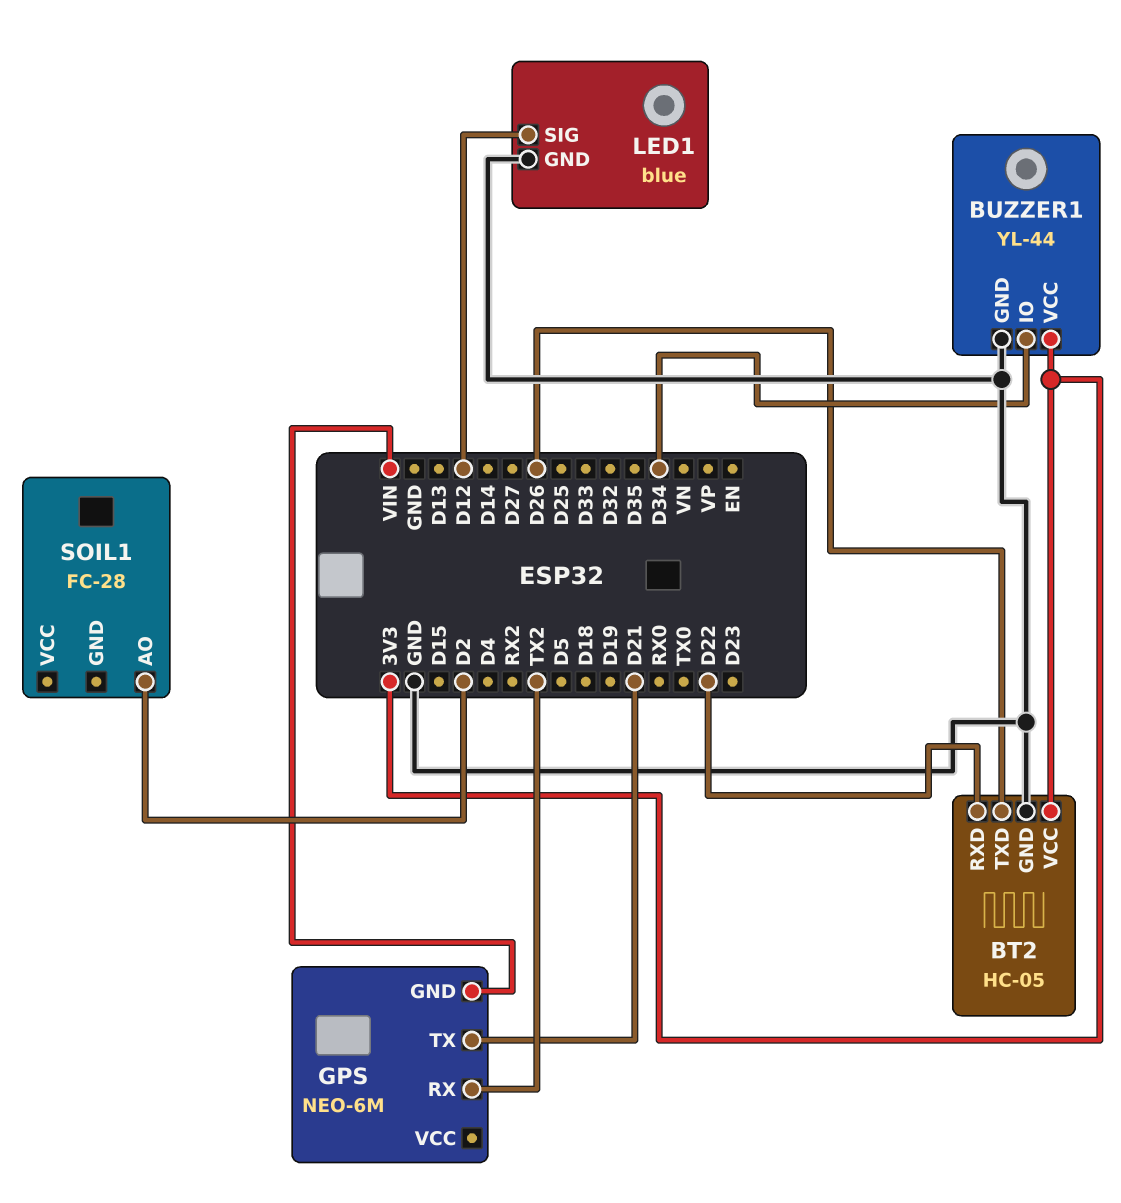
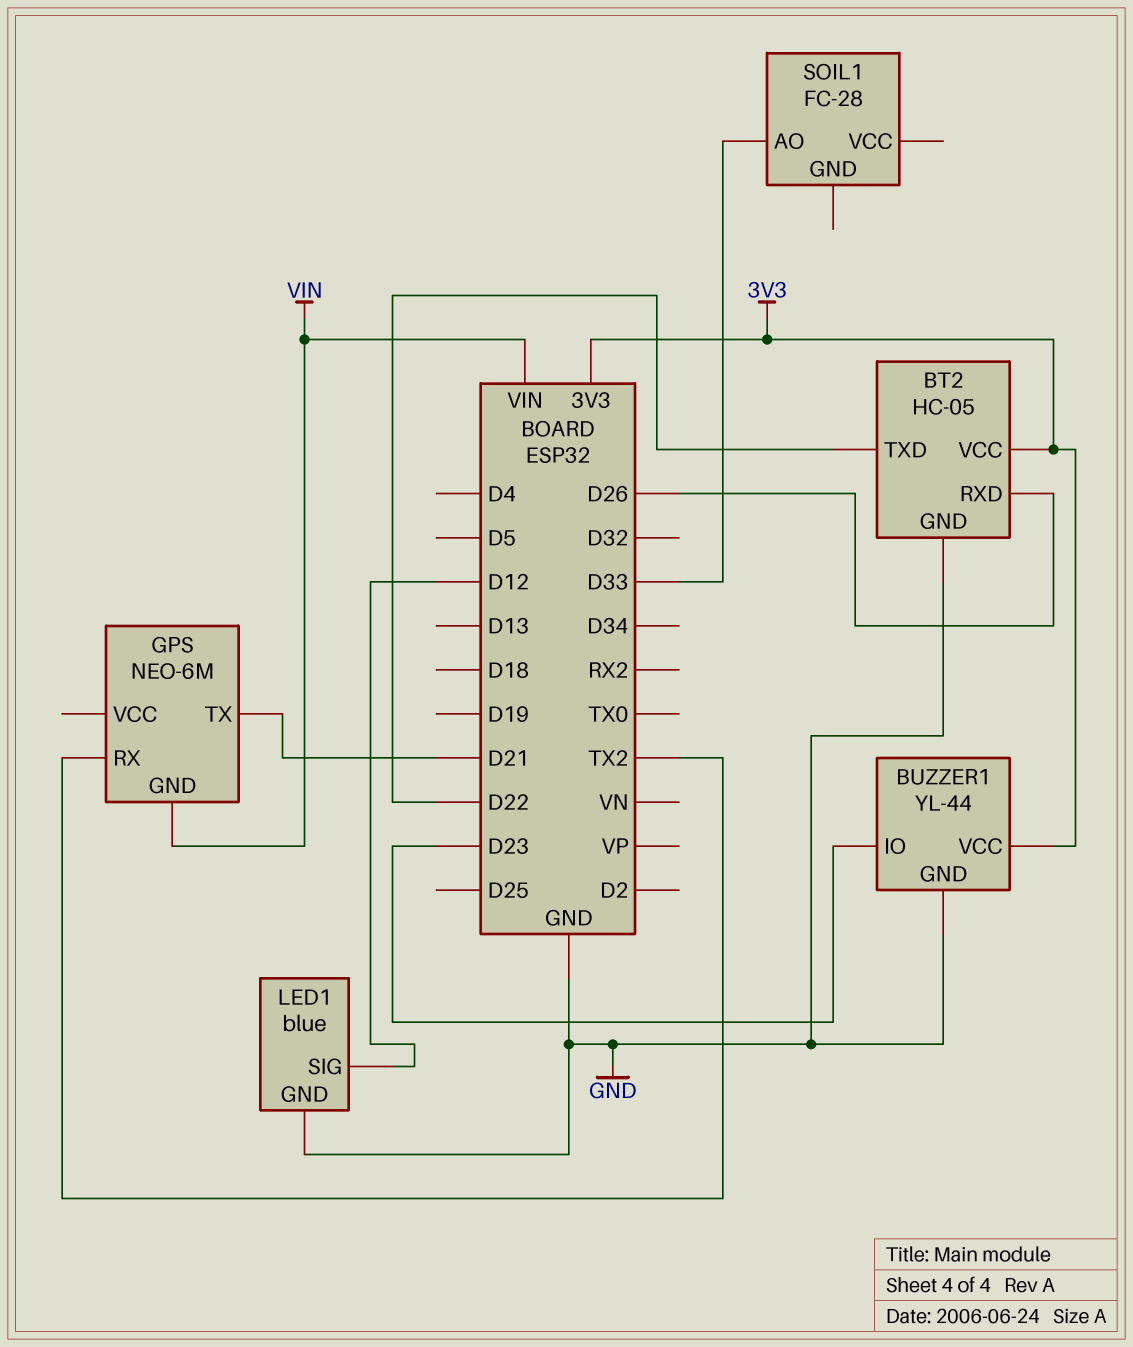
BT2 pin RXD: D22 -> D26
BT2 pin TXD: D26 -> D22
BUZZER1 pin IO: D34 -> D23
SOIL1 pin AO: D2 -> D33

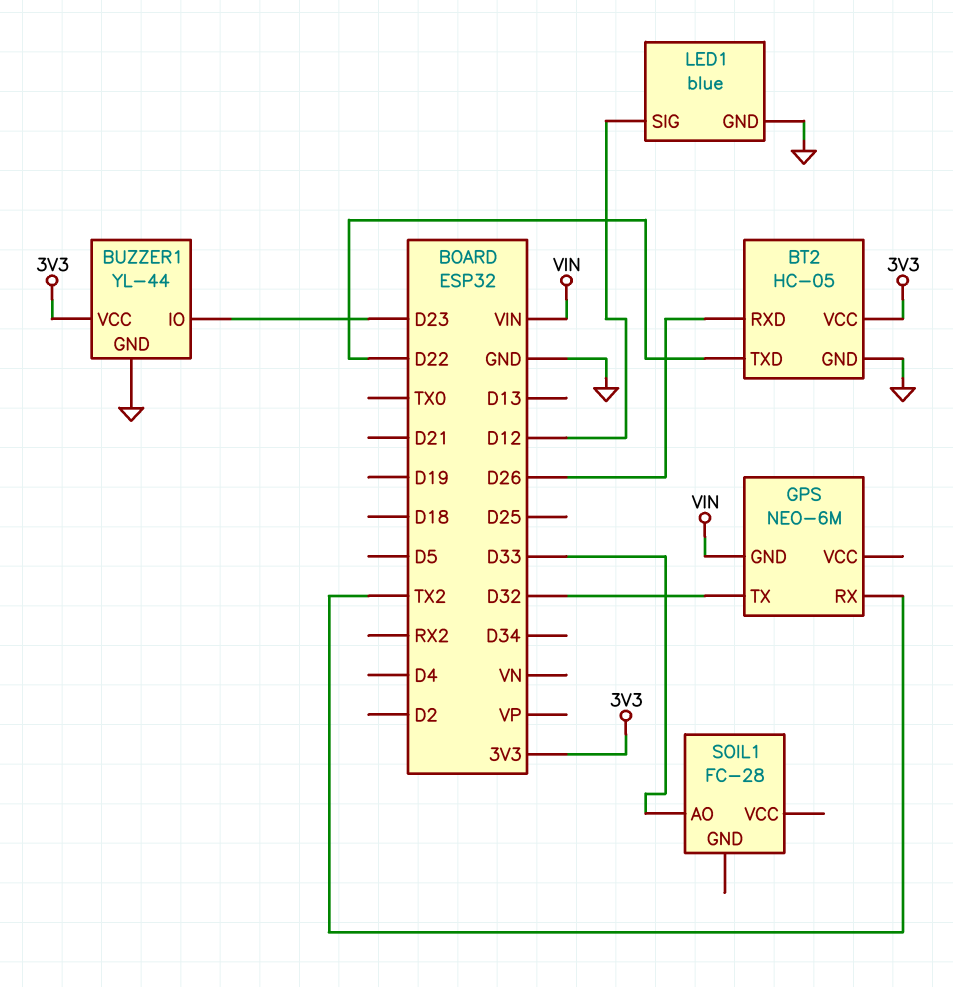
GPS pin TX: D21 -> D32

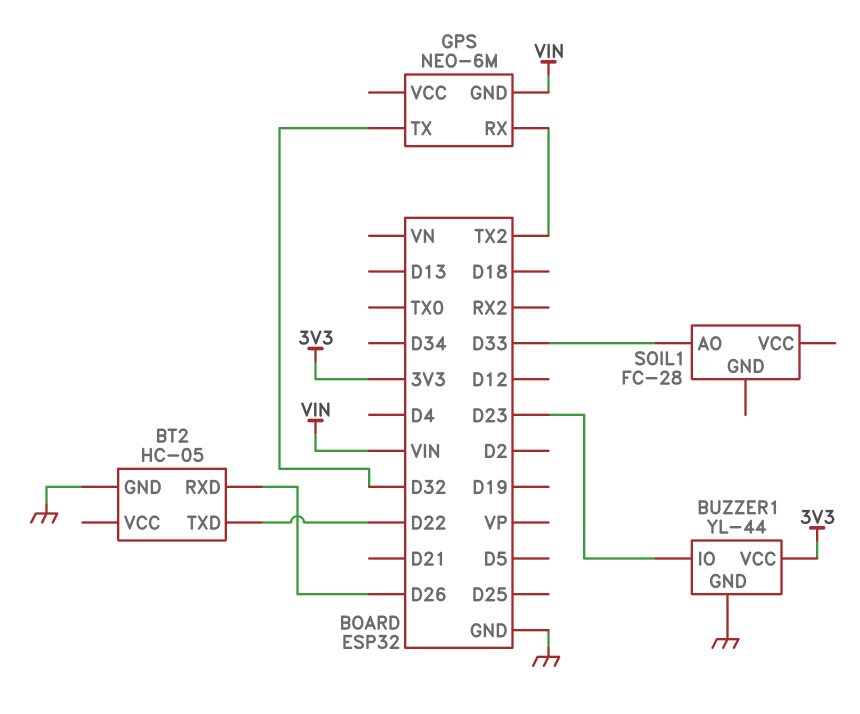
BT2 pin VCC: 3V3 -> none
LED1: blue -> none
LED1 pin GND: GND -> none
LED1 pin SIG: D12 -> none

